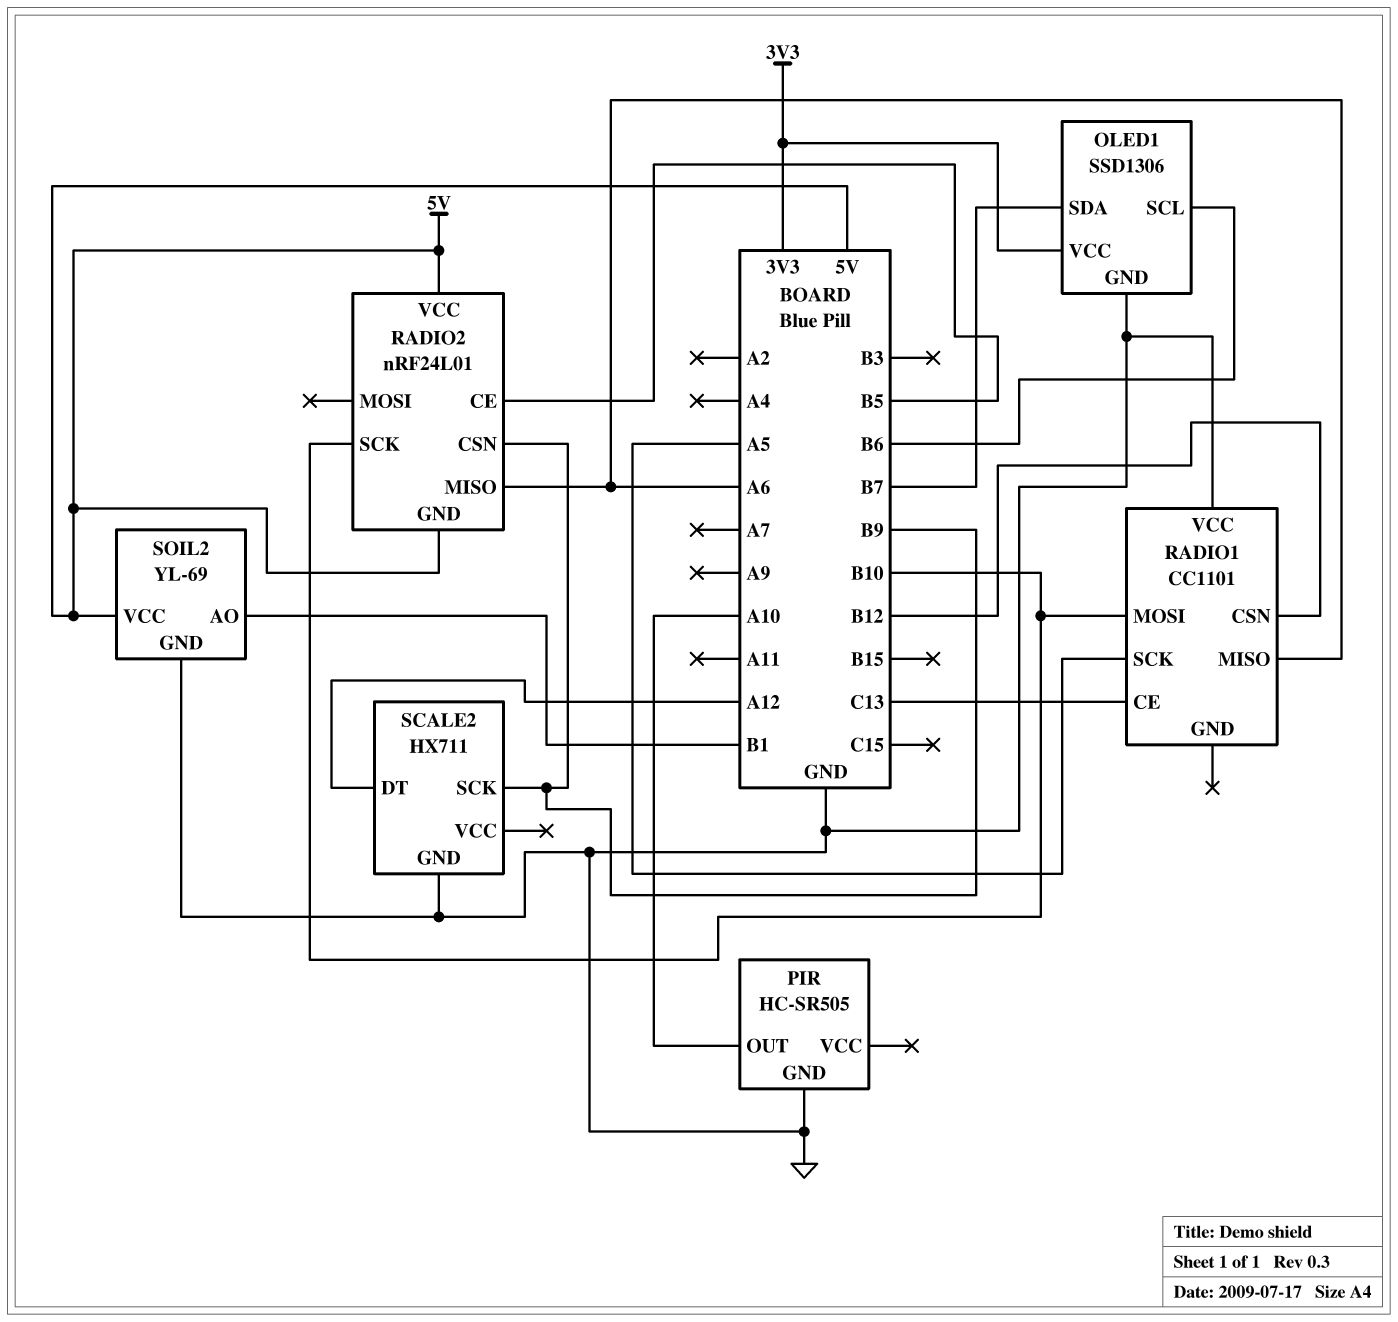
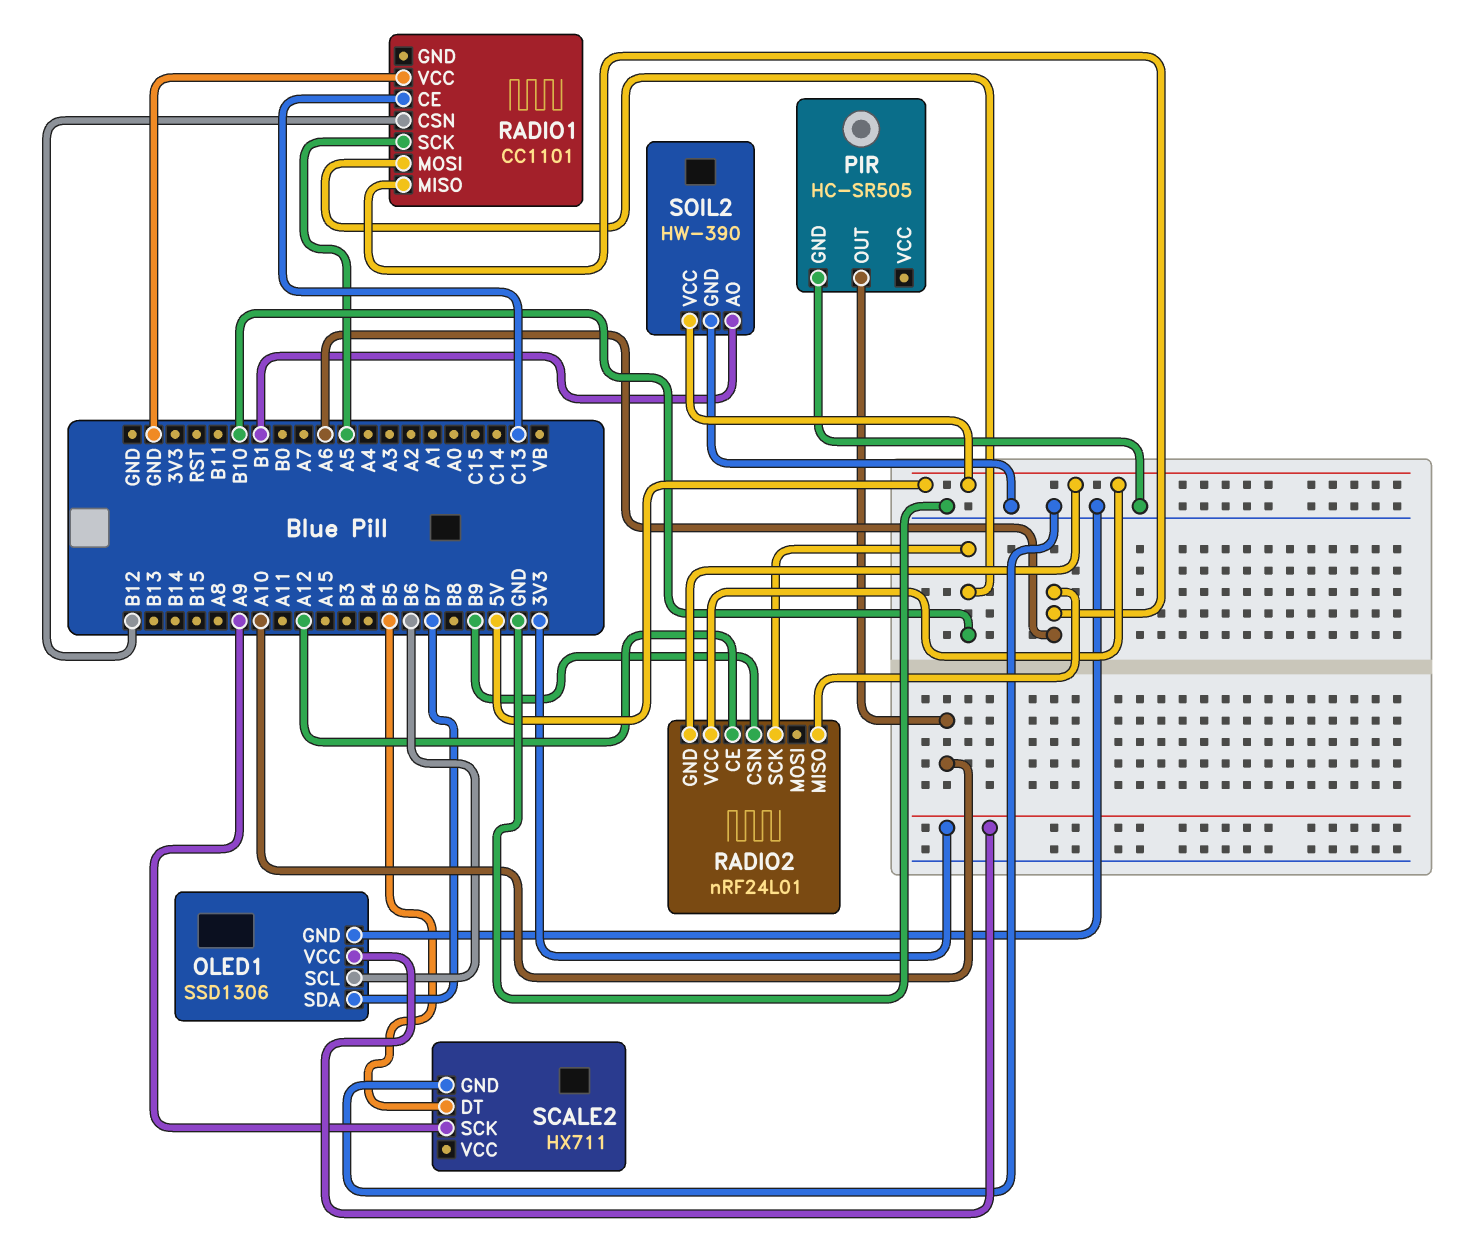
RADIO2 pin CE: B5 -> A12
SCALE2 pin DT: A12 -> B5
SCALE2 pin SCK: B9 -> A9
SOIL2: YL-69 -> HW-390

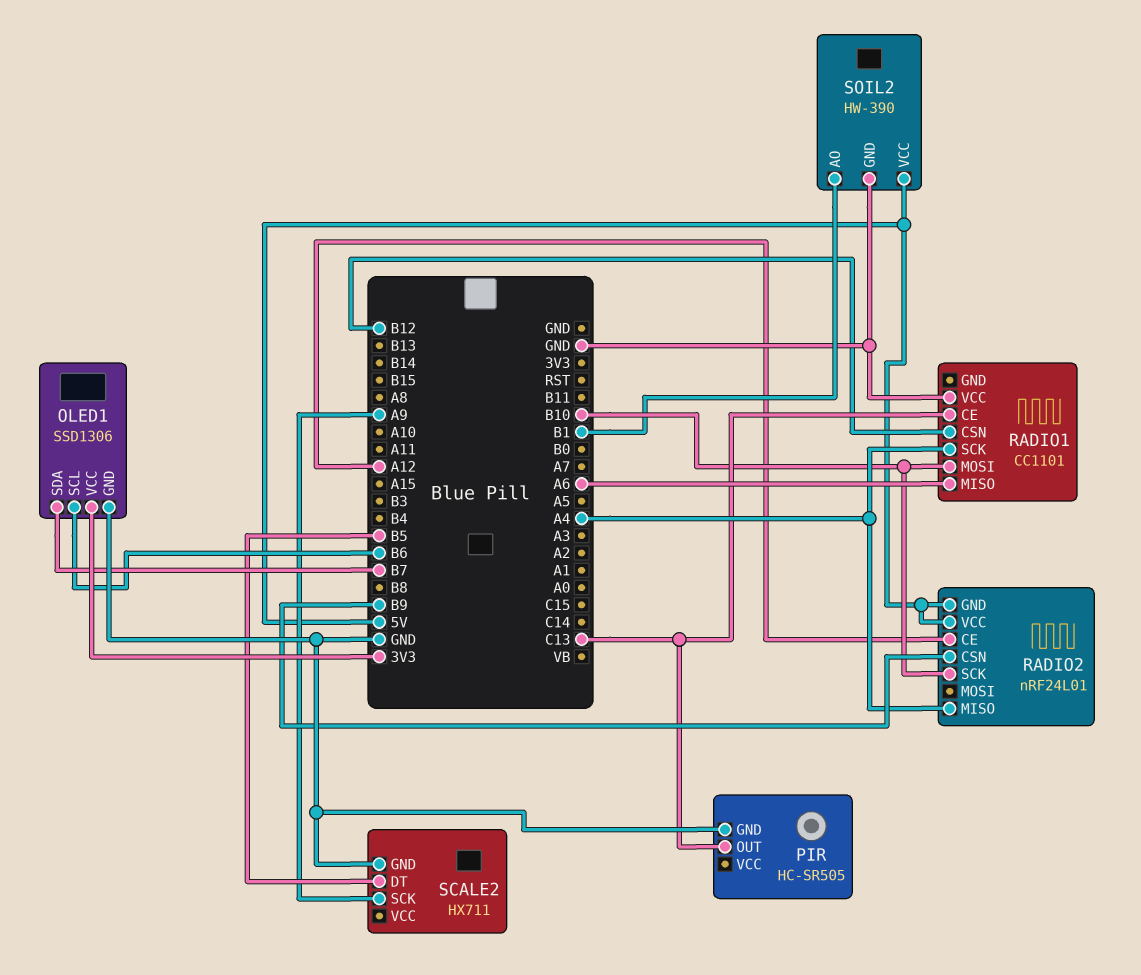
PIR pin OUT: A10 -> C13
RADIO1 pin SCK: A5 -> A4
RADIO2 pin MISO: A6 -> A4

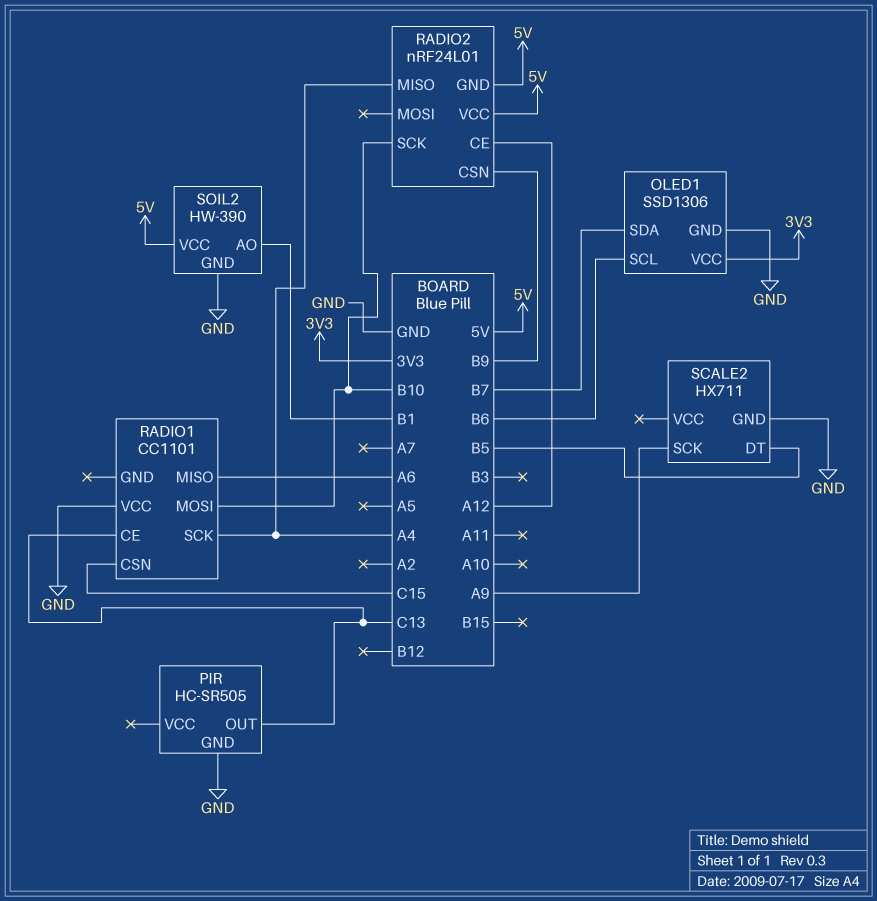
RADIO1 pin CSN: B12 -> C15

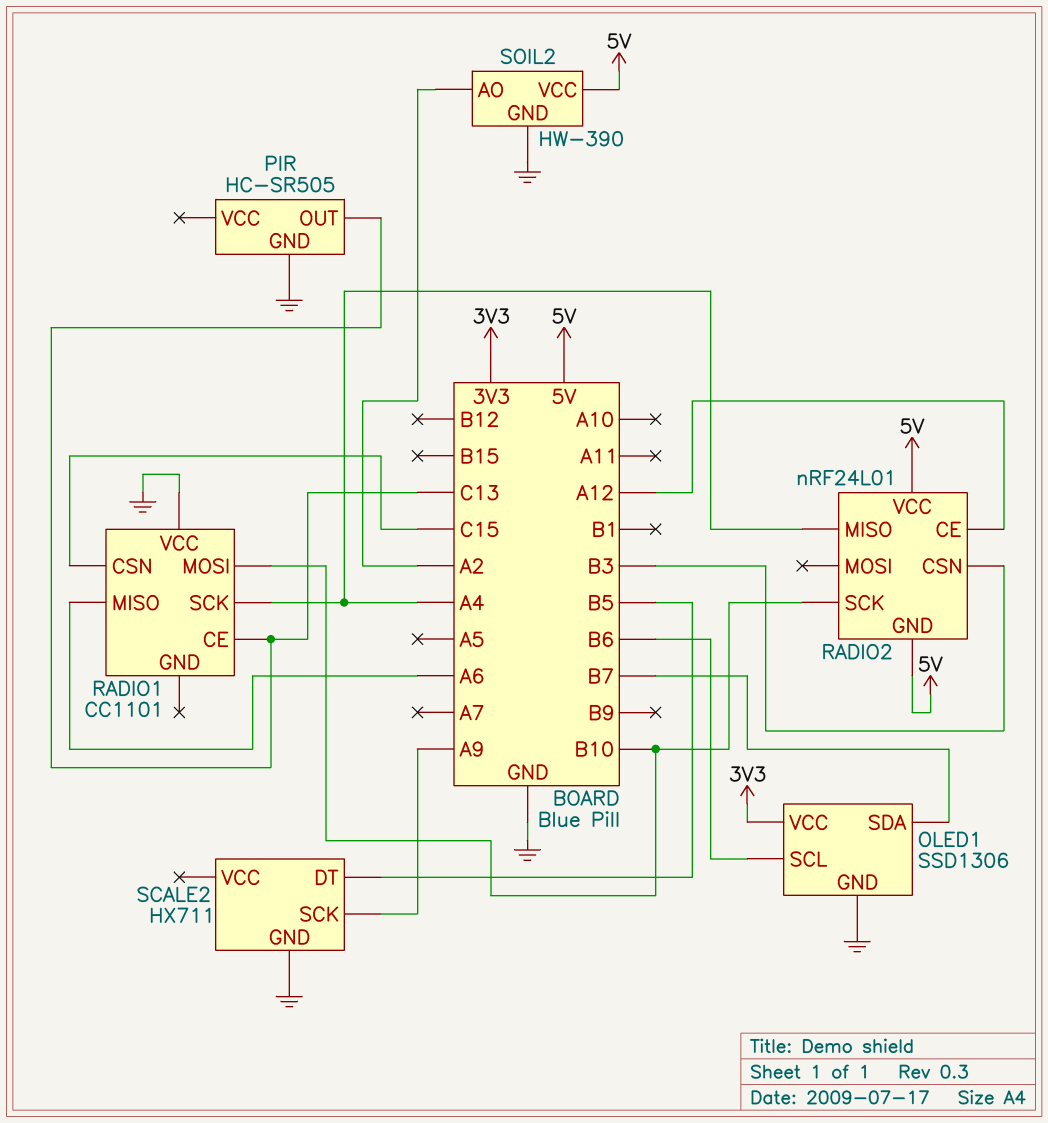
RADIO2 pin CSN: B9 -> B3
SOIL2 pin AO: B1 -> A2

